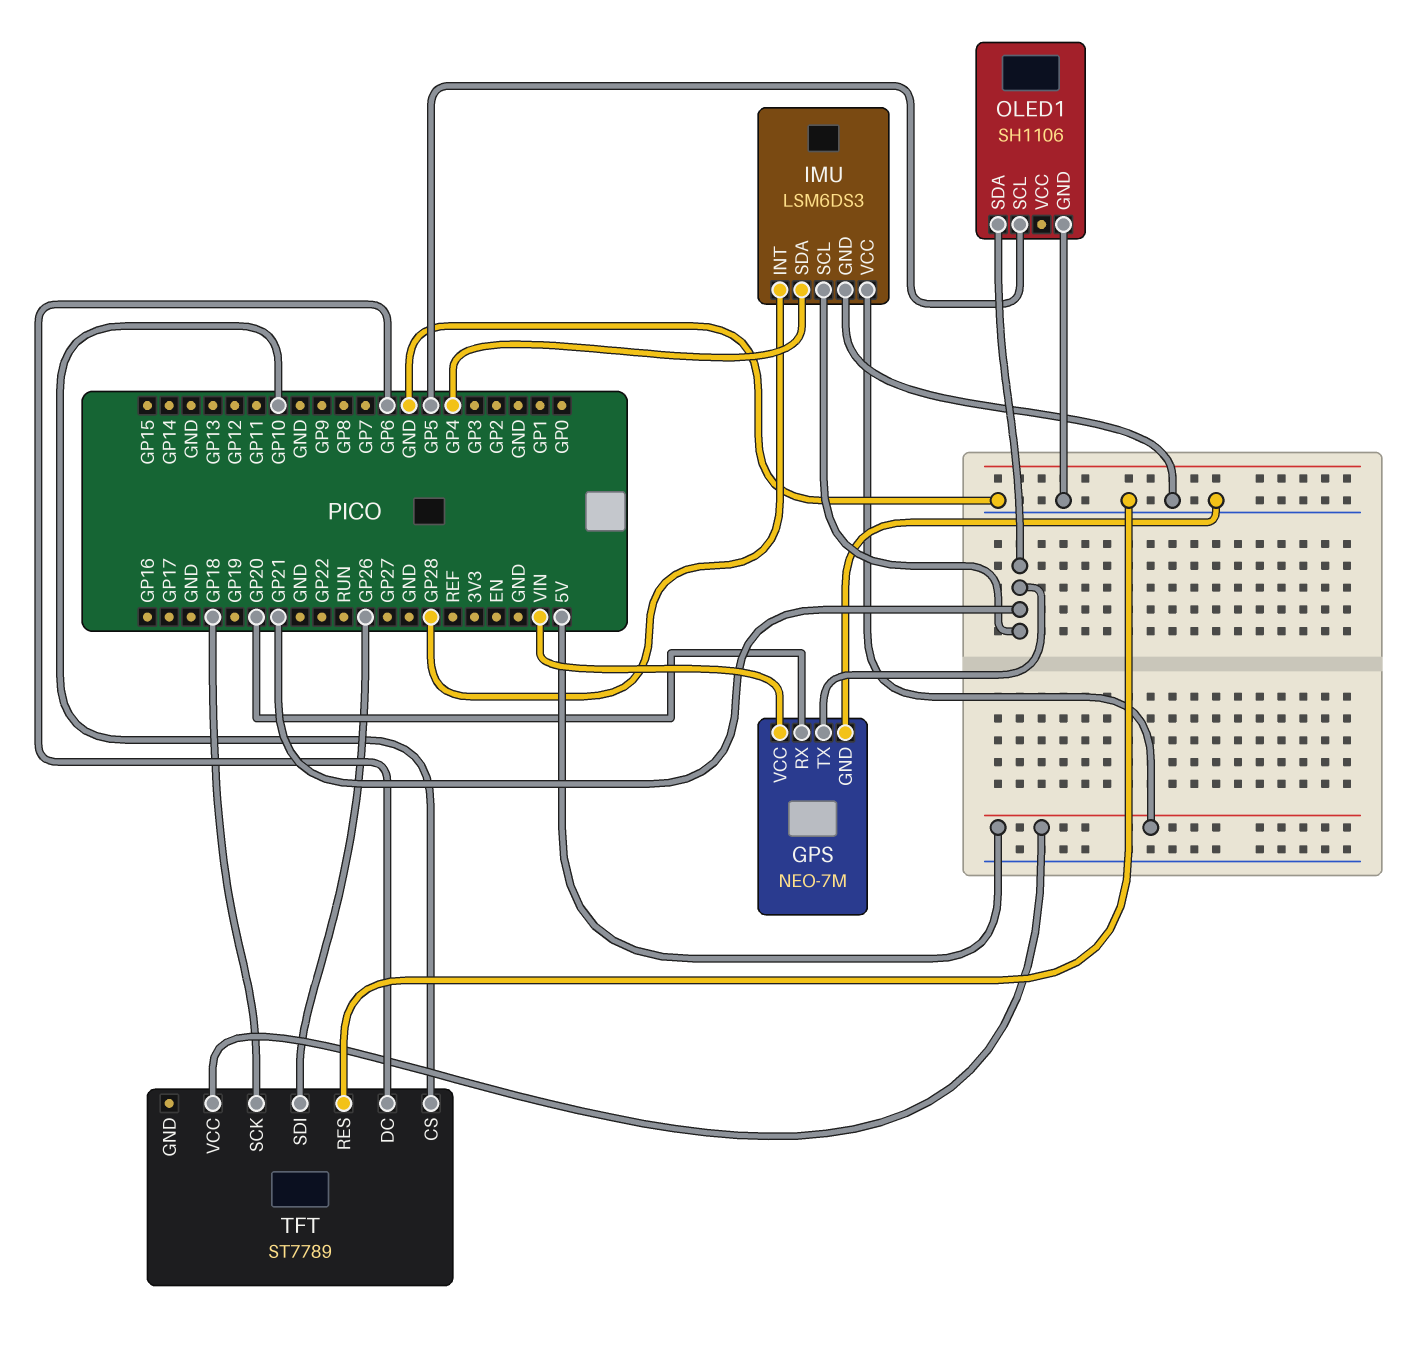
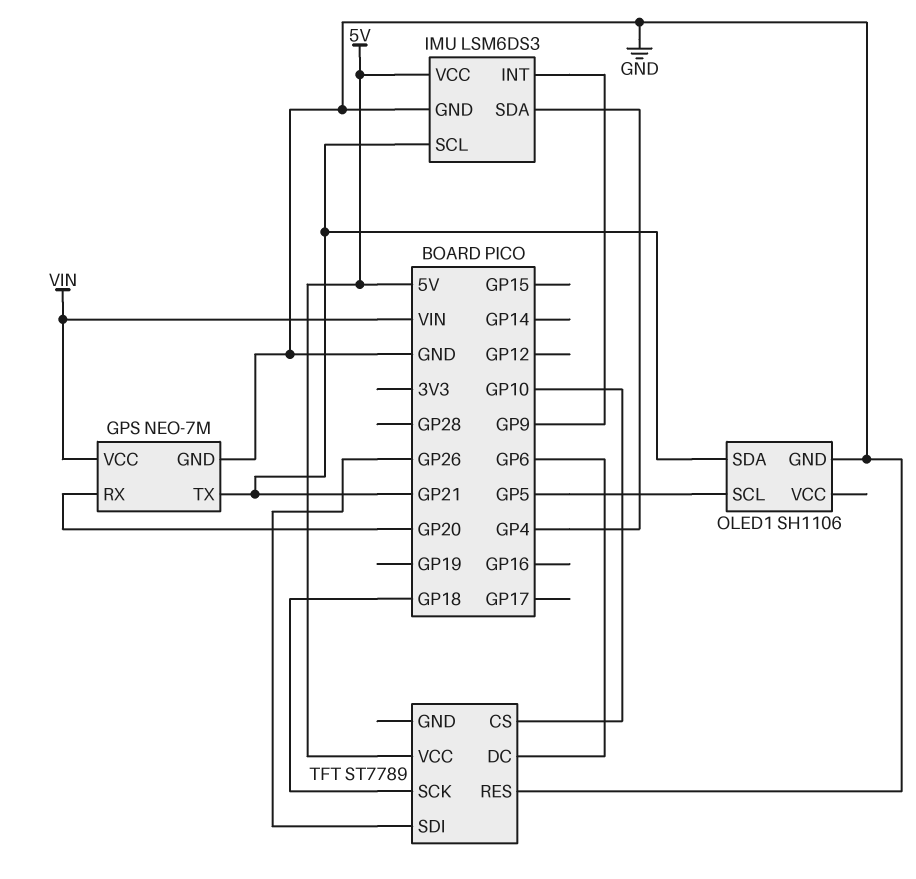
IMU pin INT: GP28 -> GP9

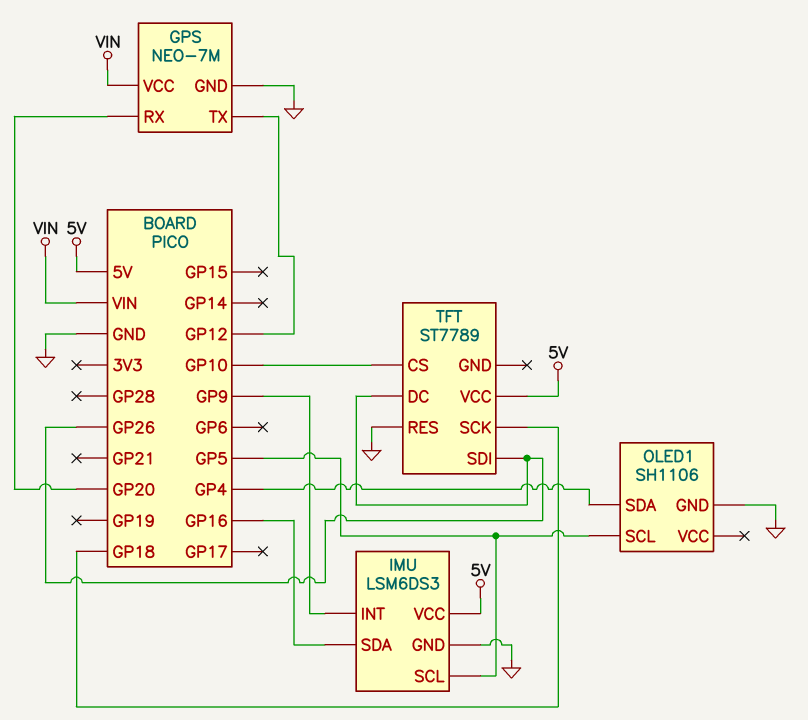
GPS pin TX: GP21 -> GP12
IMU pin SCL: GP21 -> GP5
IMU pin SDA: GP4 -> GP16
OLED1 pin SDA: GP21 -> GP4
TFT pin DC: GP6 -> GP26

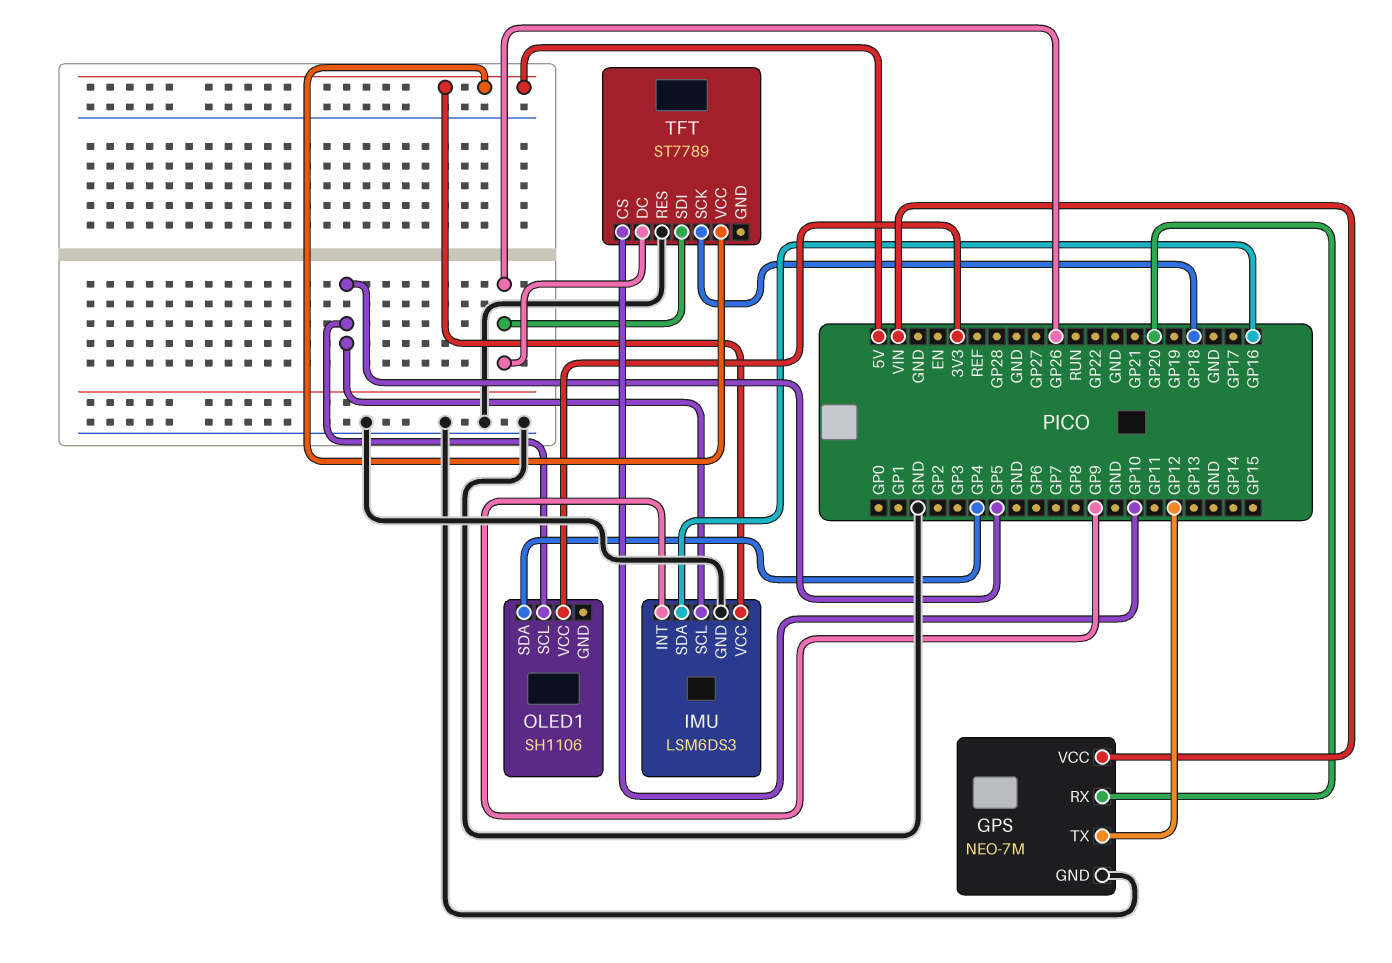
OLED1 pin GND: GND -> none
OLED1 pin VCC: none -> 3V3

